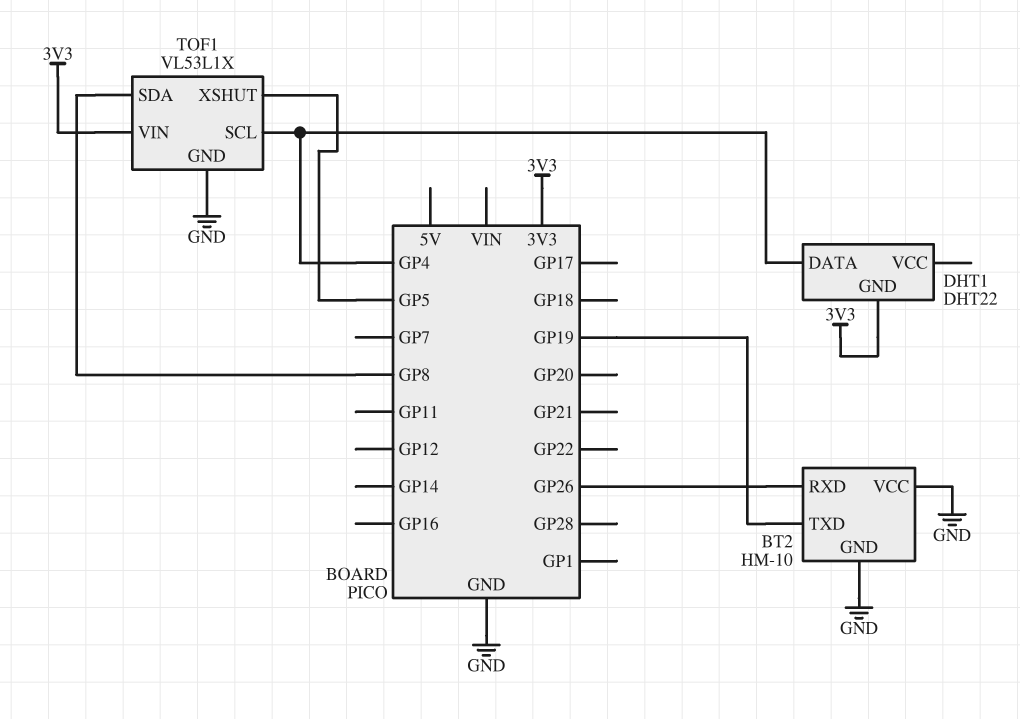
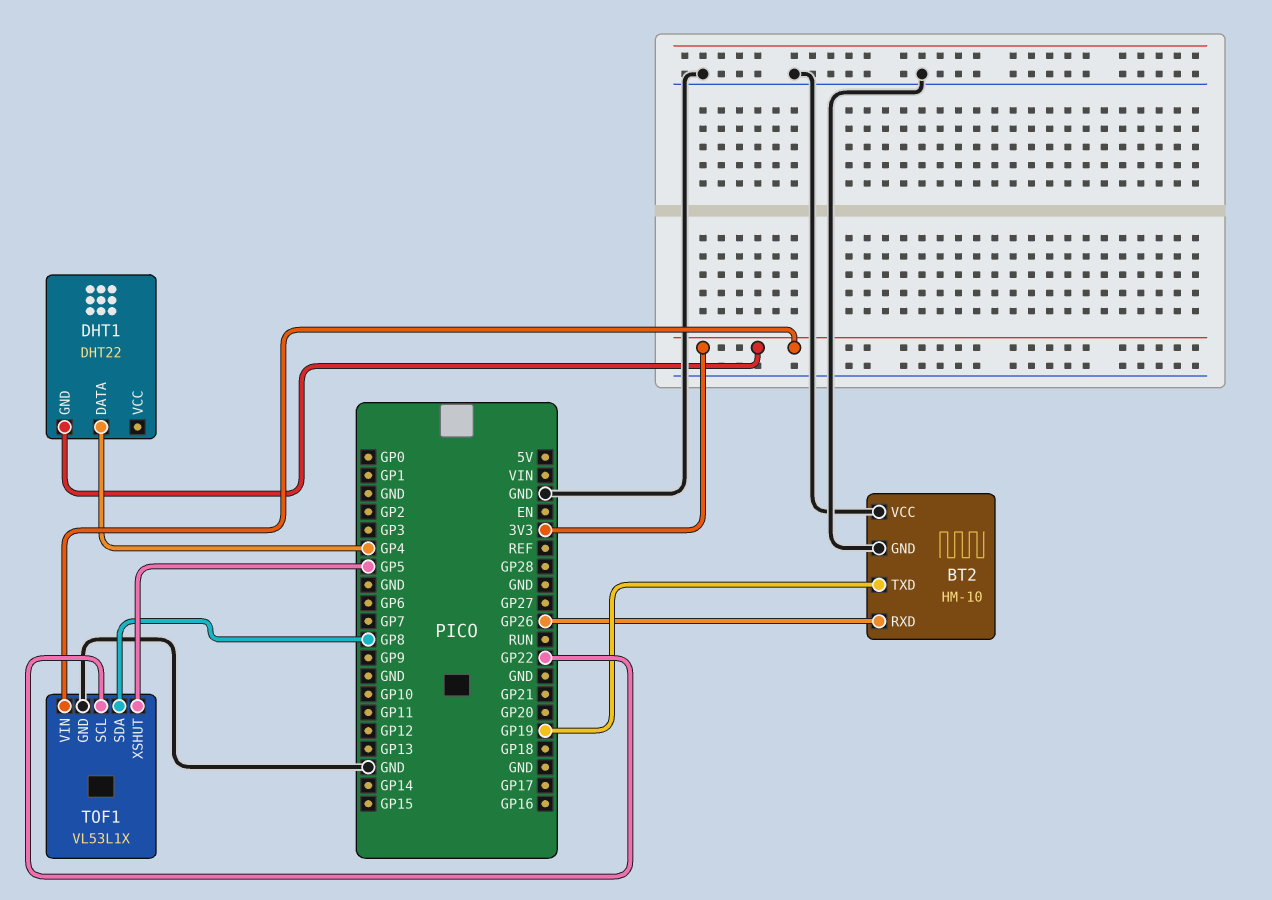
TOF1 pin SCL: GP4 -> GP22

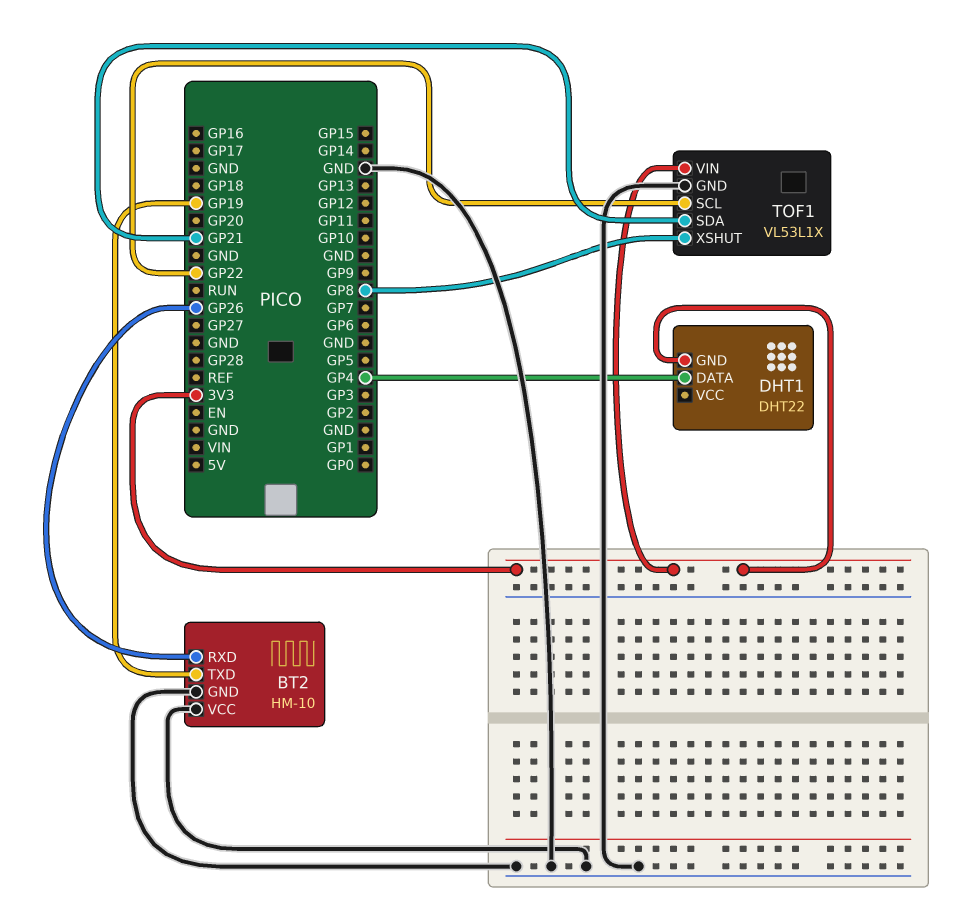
TOF1 pin SDA: GP8 -> GP21
TOF1 pin XSHUT: GP5 -> GP8

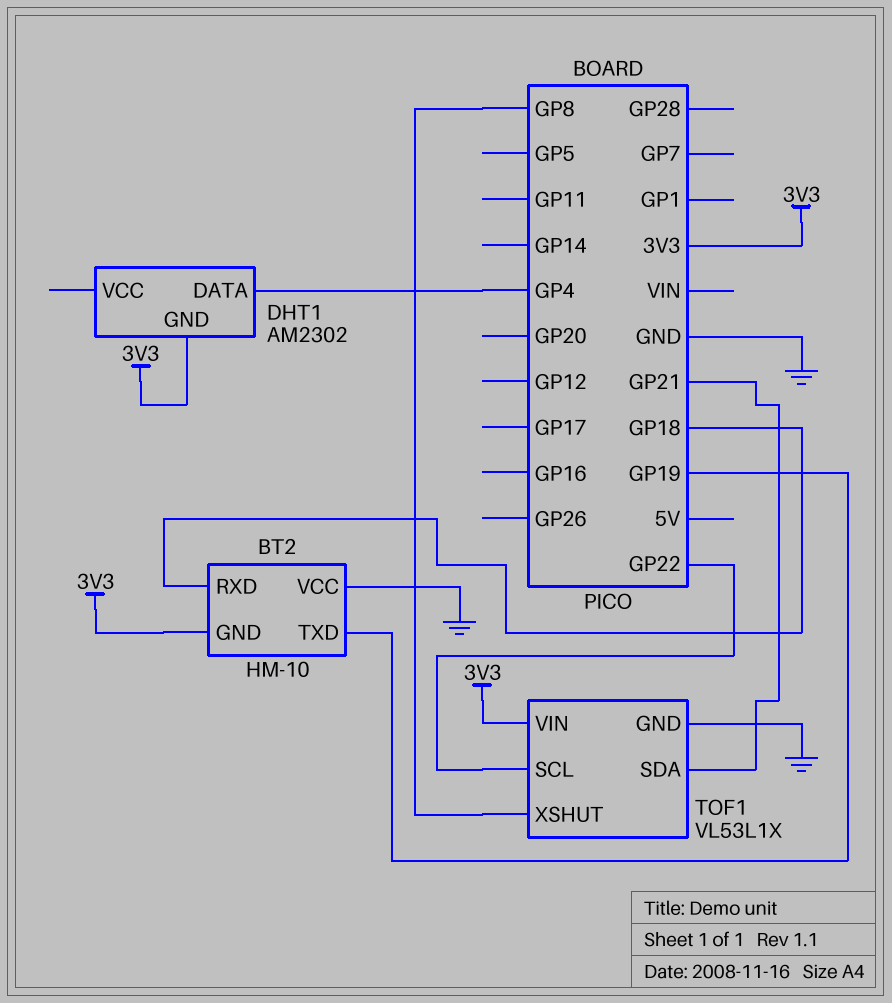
BT2 pin GND: GND -> 3V3
BT2 pin RXD: GP26 -> GP18
DHT1: DHT22 -> AM2302

